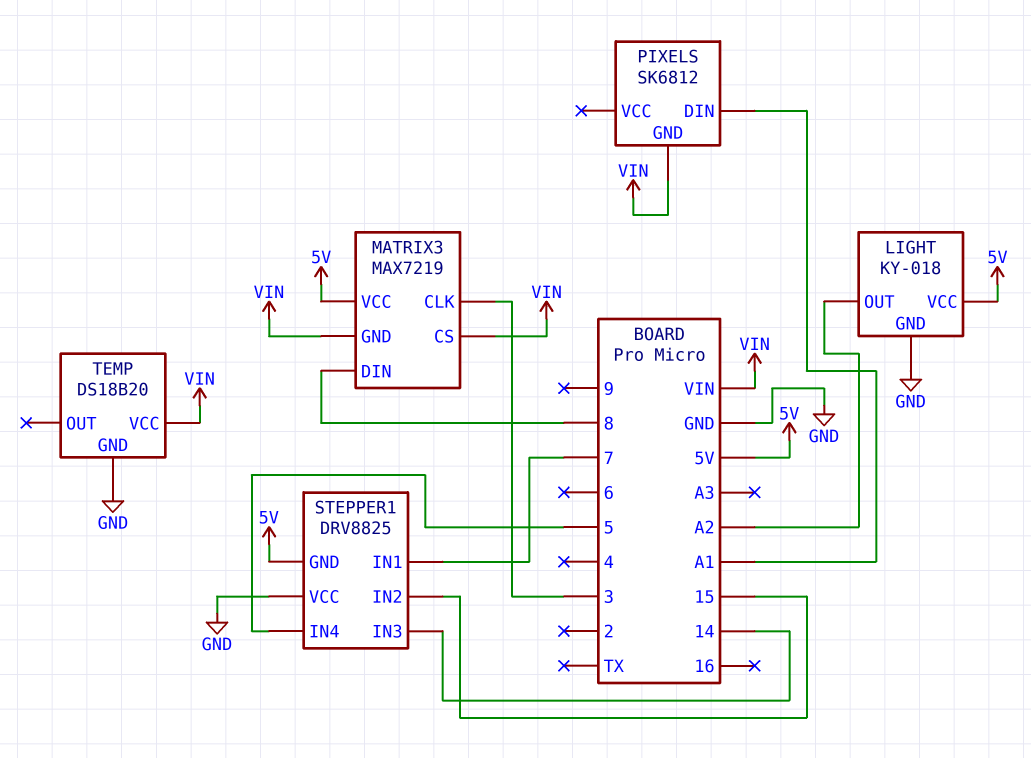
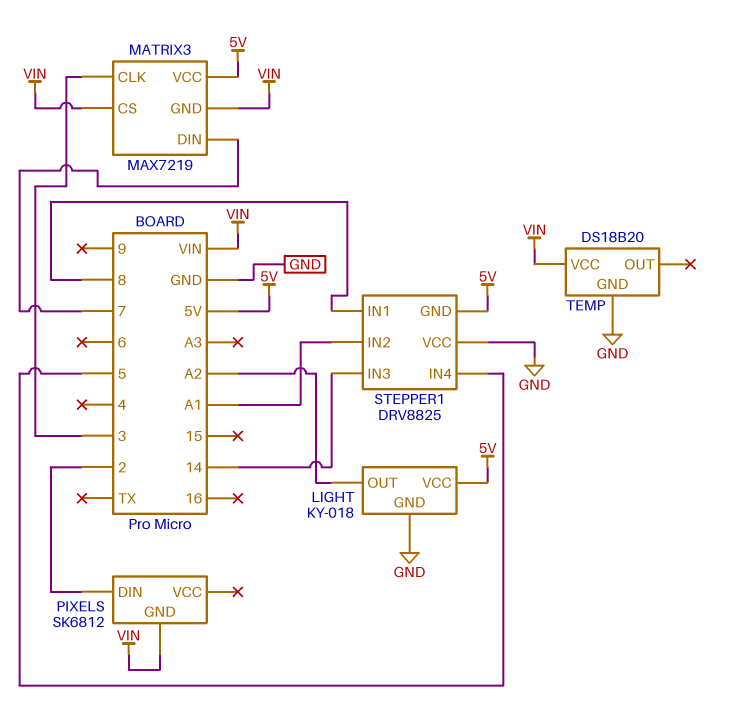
MATRIX3 pin DIN: 8 -> 7
PIXELS pin DIN: A1 -> 2
STEPPER1 pin IN1: 7 -> 8
STEPPER1 pin IN2: 15 -> A1

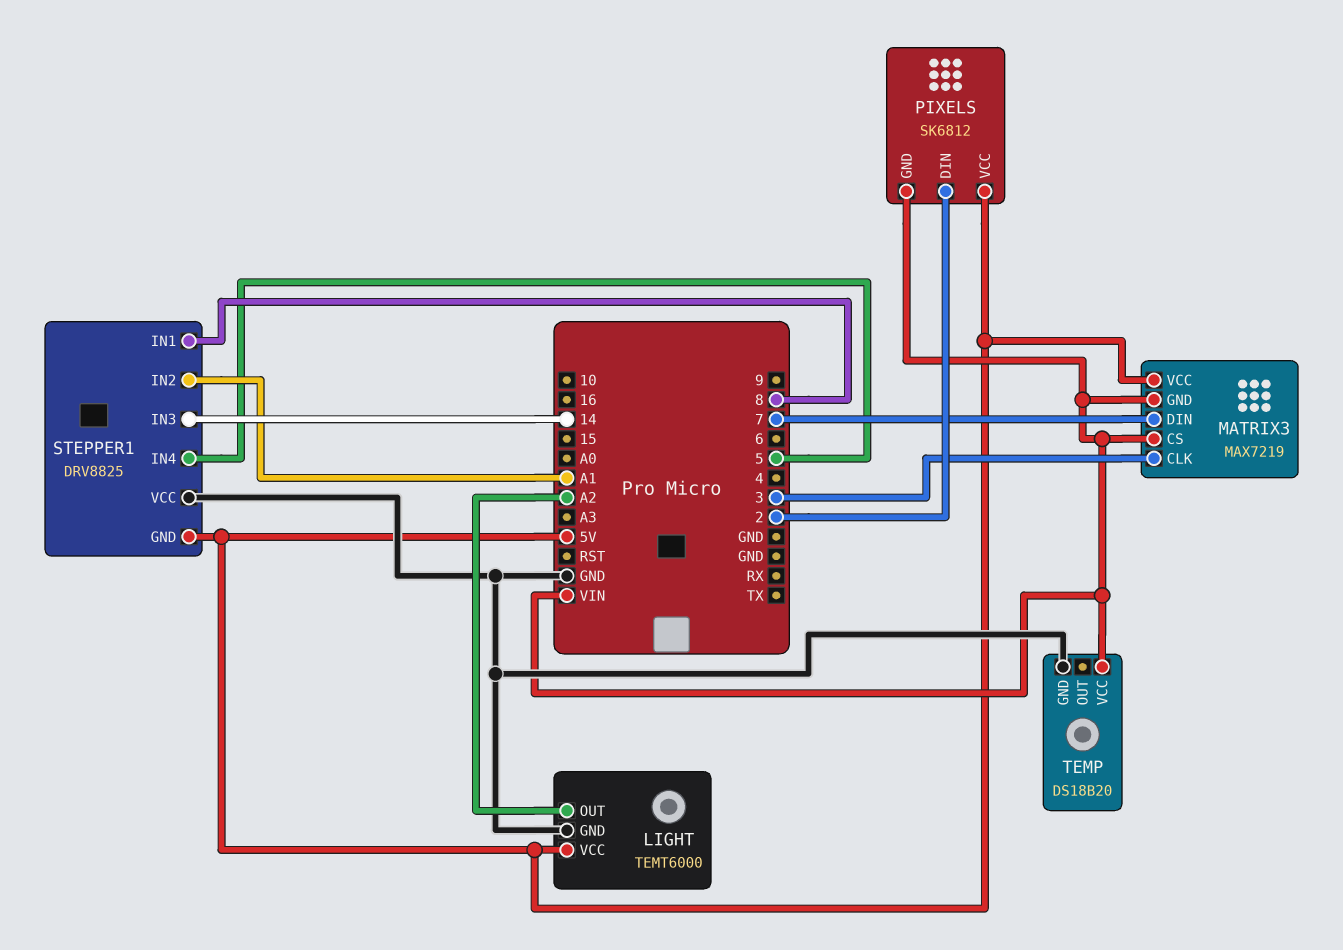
LIGHT: KY-018 -> TEMT6000
PIXELS pin VCC: none -> 5V

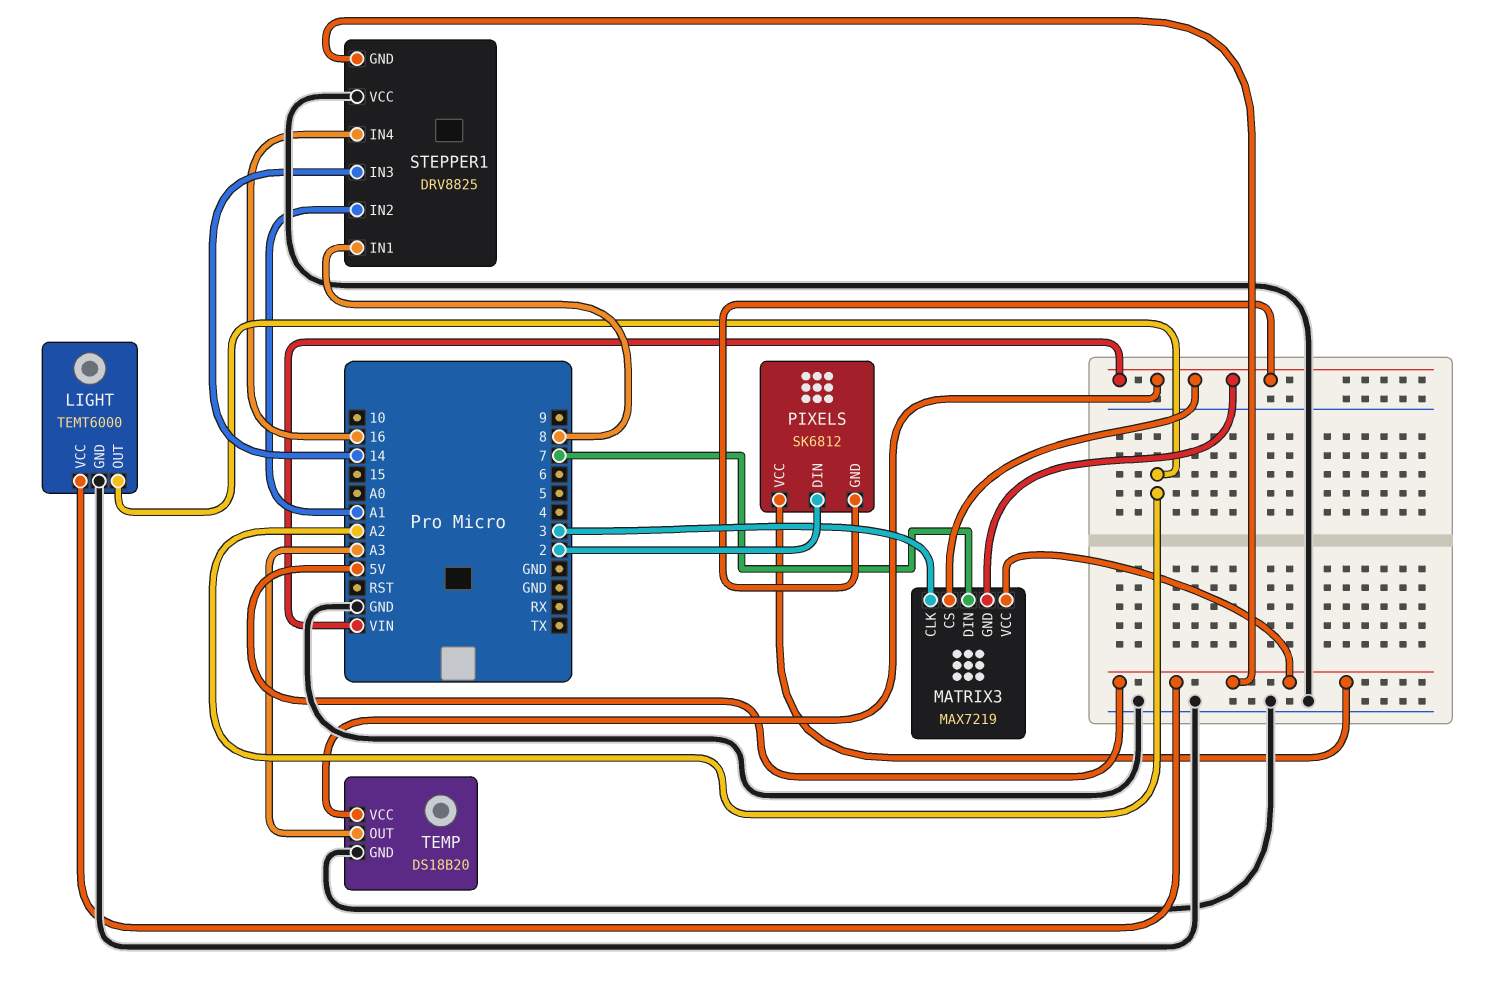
STEPPER1 pin IN4: 5 -> 16
TEMP pin OUT: none -> A3

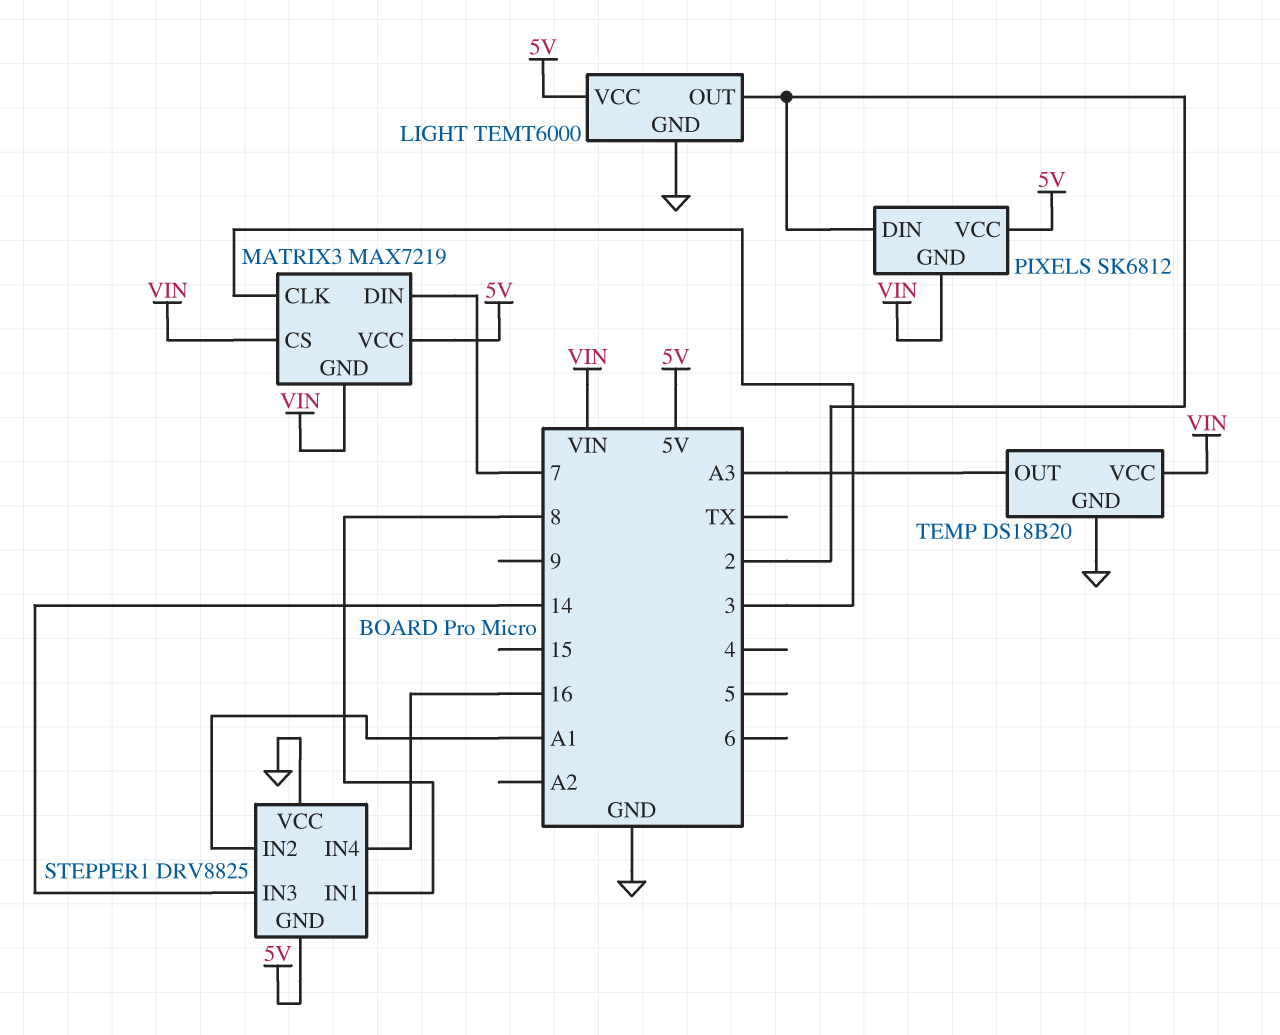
LIGHT pin OUT: A2 -> 2

